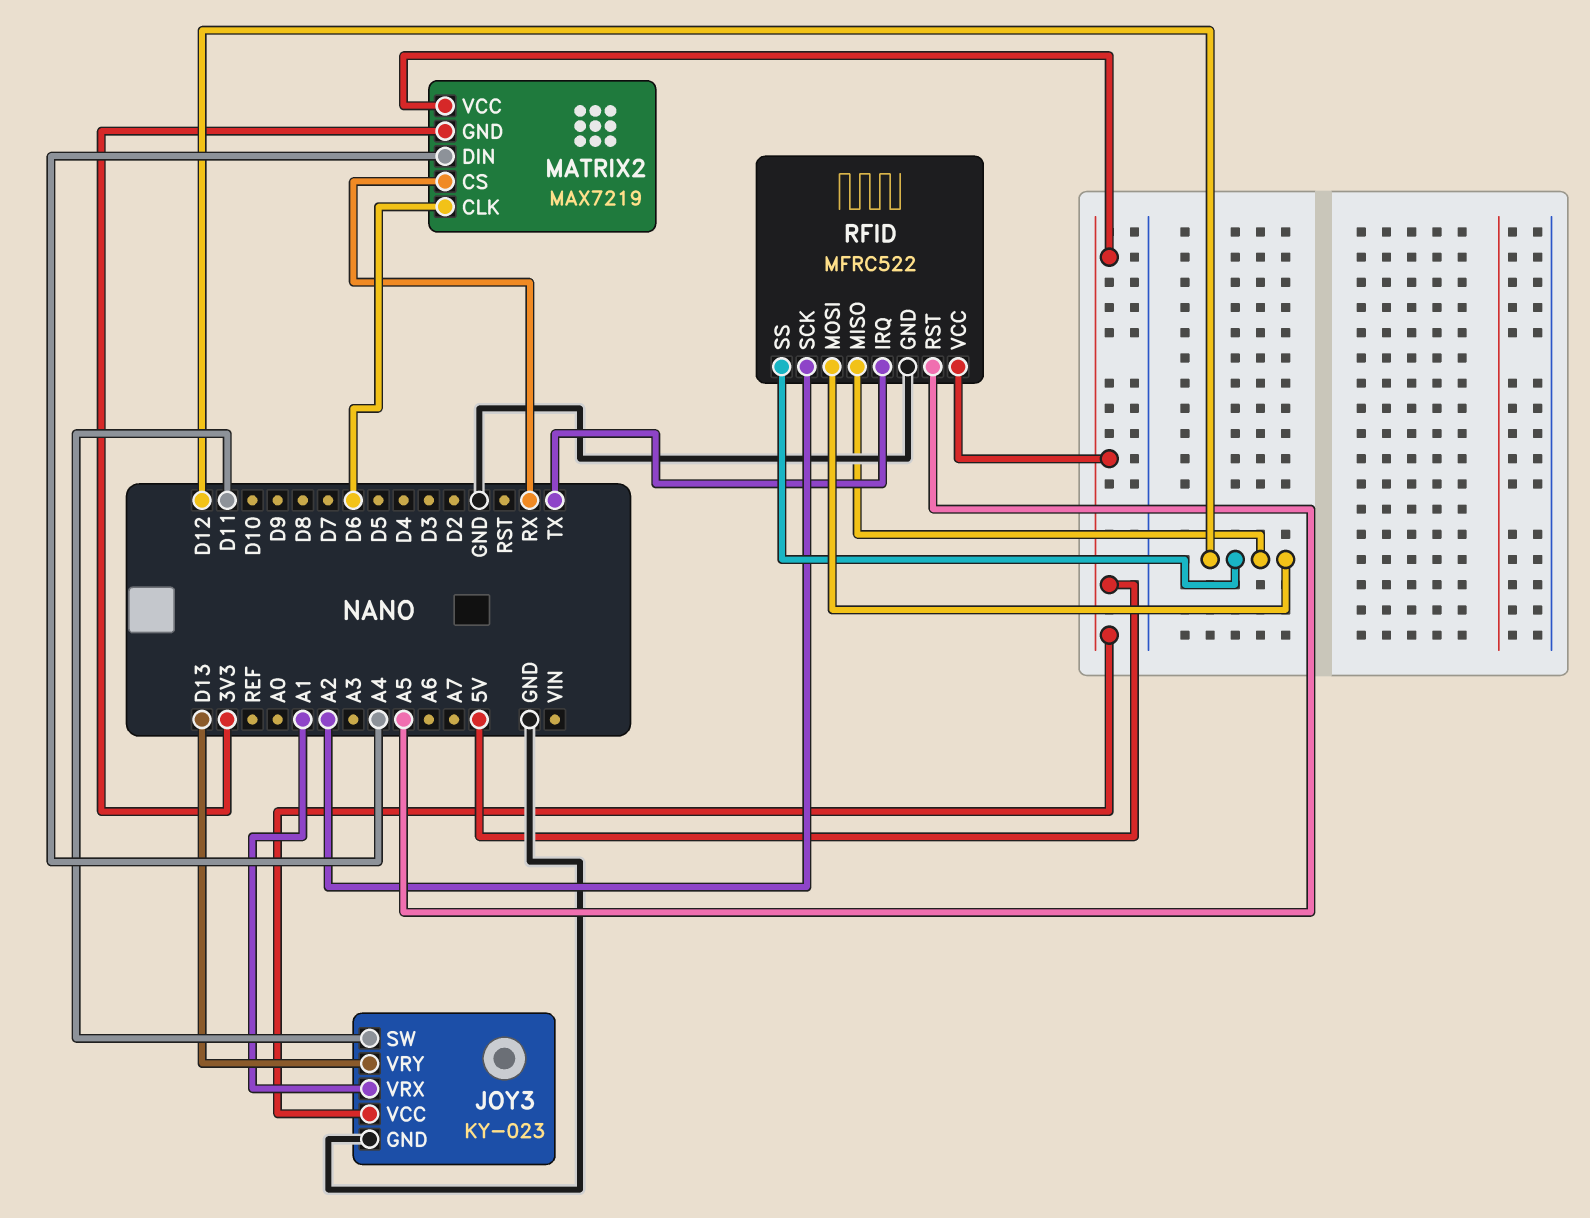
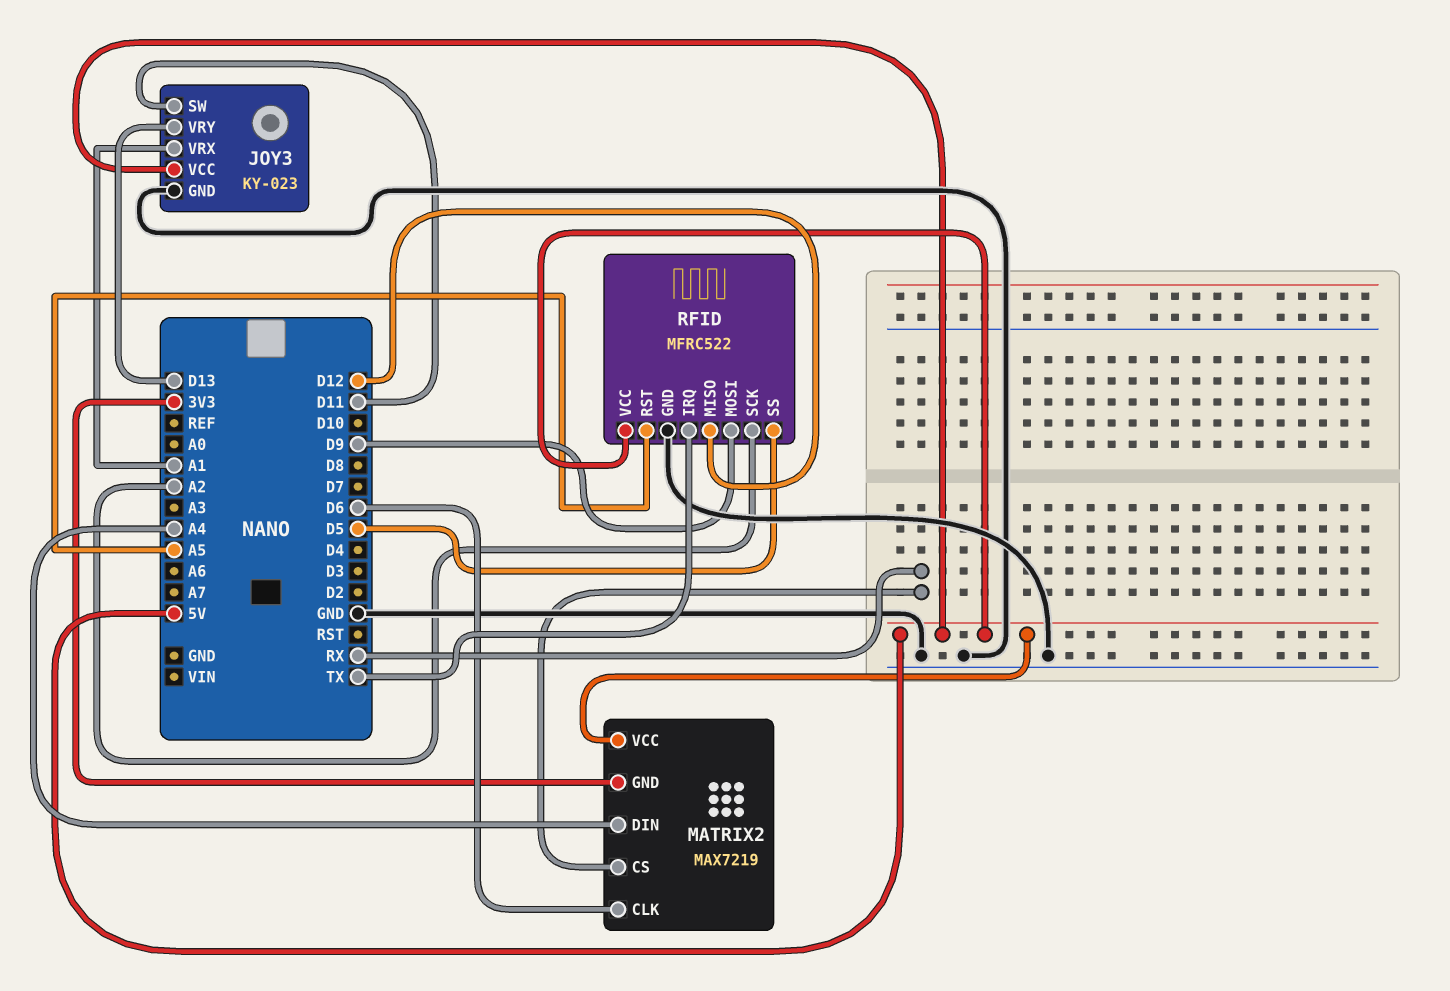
RFID pin MOSI: D12 -> D9
RFID pin SS: D12 -> D5

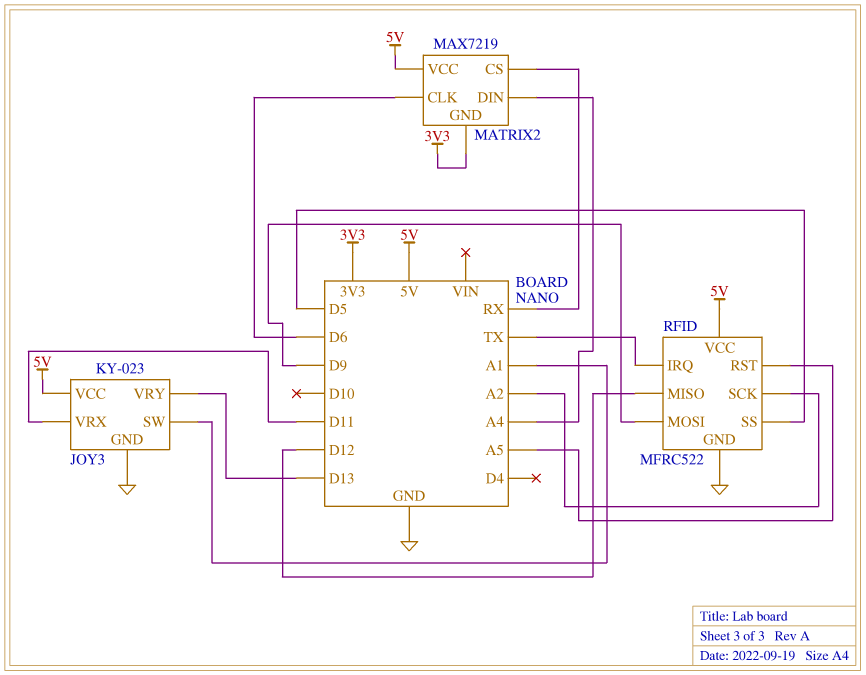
JOY3 pin SW: D11 -> A1
JOY3 pin VRX: A1 -> D11

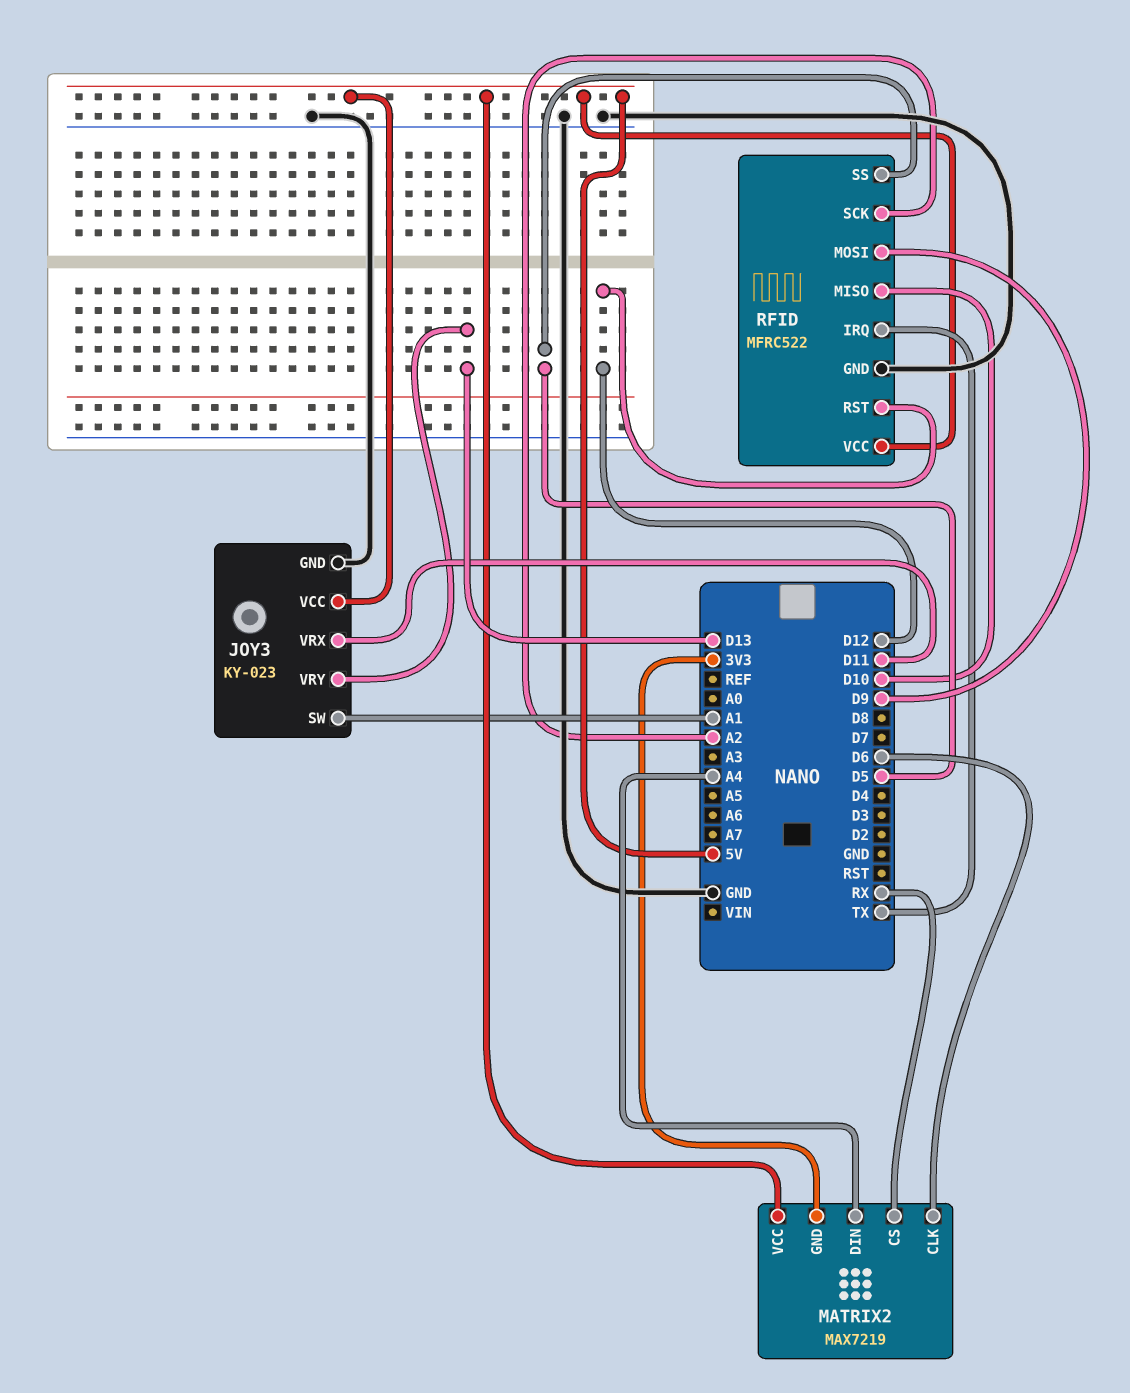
RFID pin MISO: D12 -> D10
RFID pin RST: A5 -> D12

